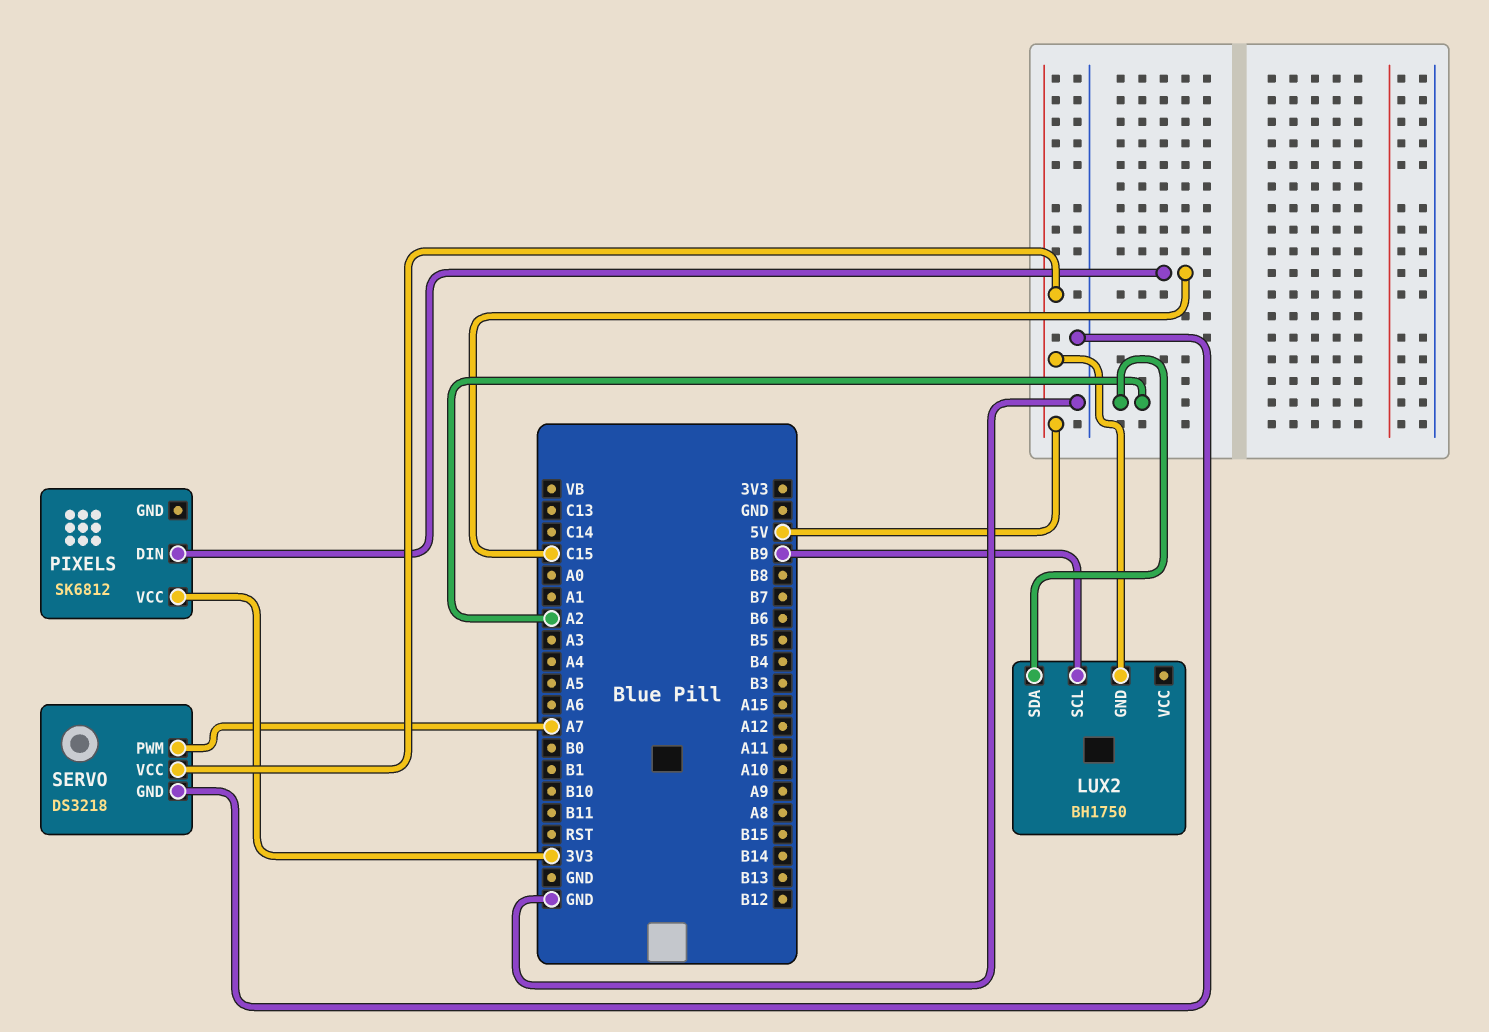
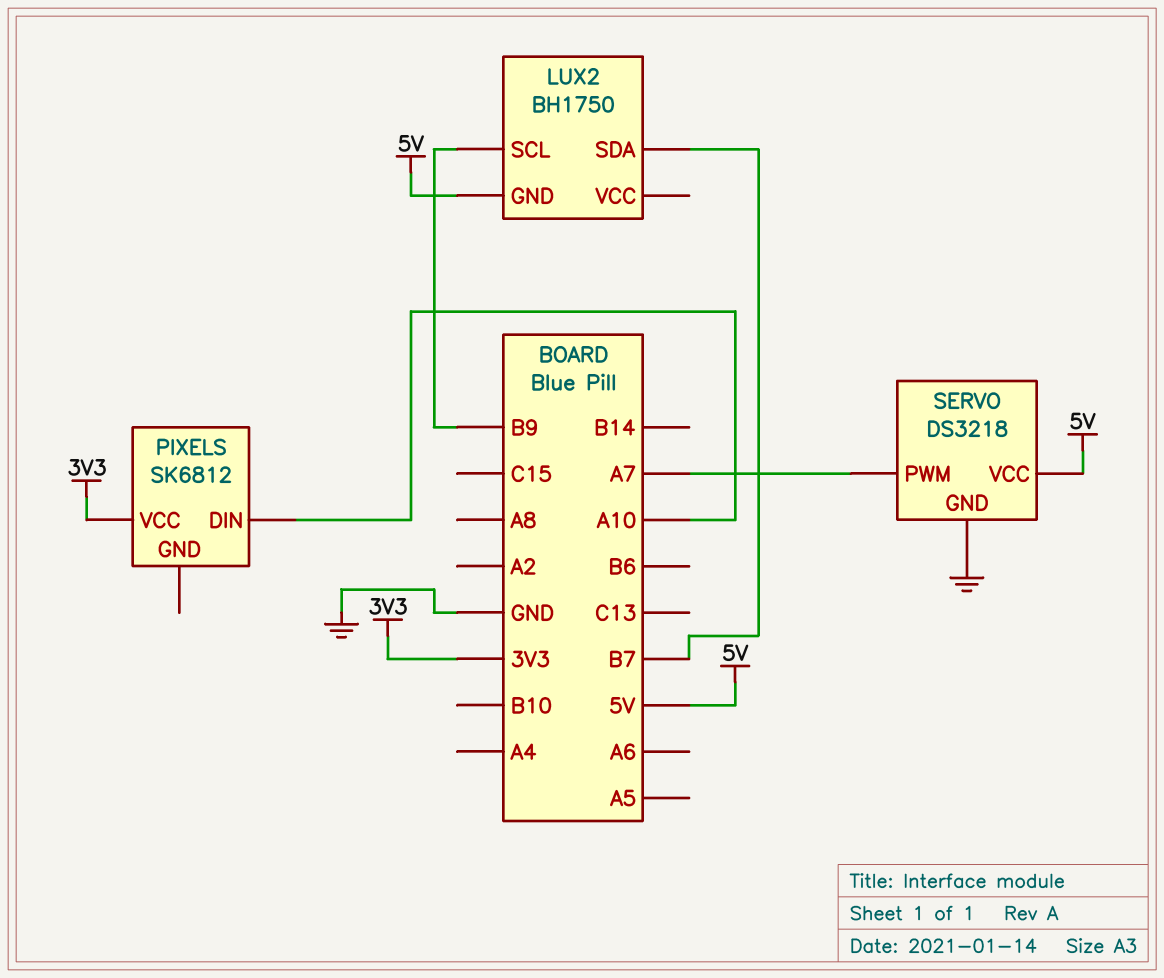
LUX2 pin SDA: A2 -> B7
PIXELS pin DIN: C15 -> A10

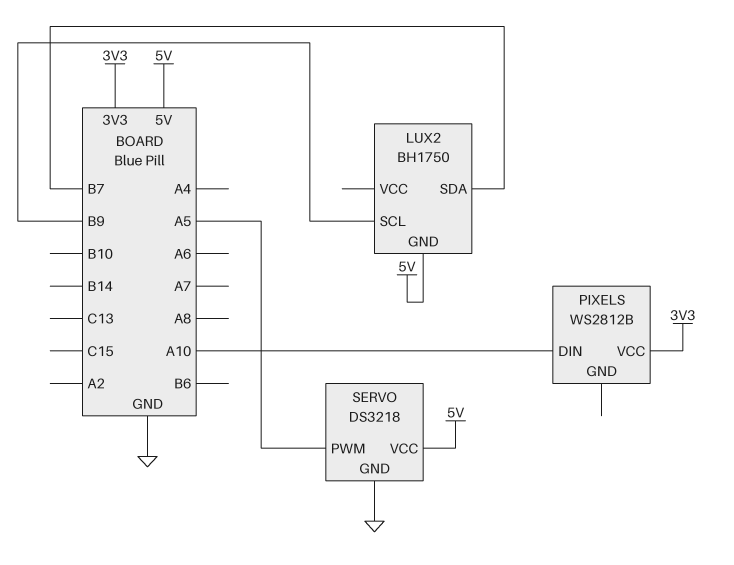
PIXELS: SK6812 -> WS2812B
SERVO pin PWM: A7 -> A5

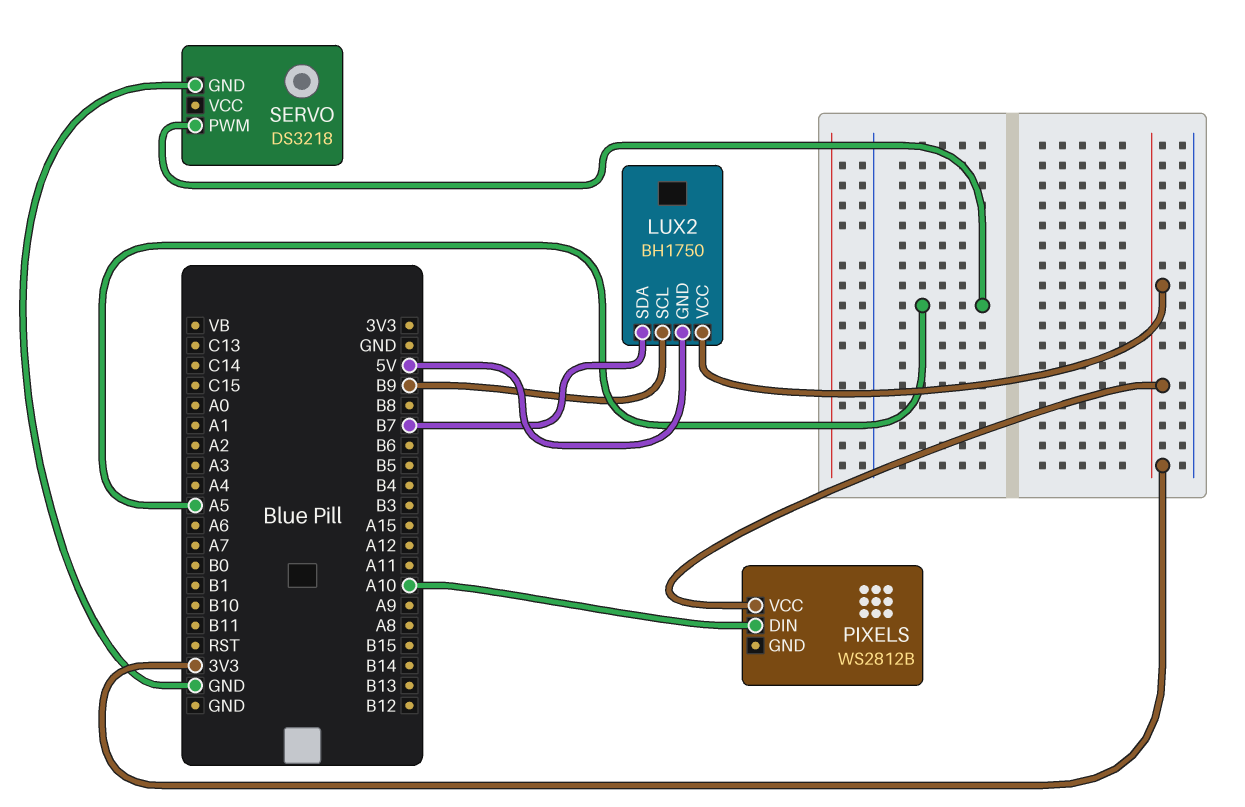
LUX2 pin VCC: none -> 3V3
SERVO pin VCC: 5V -> none

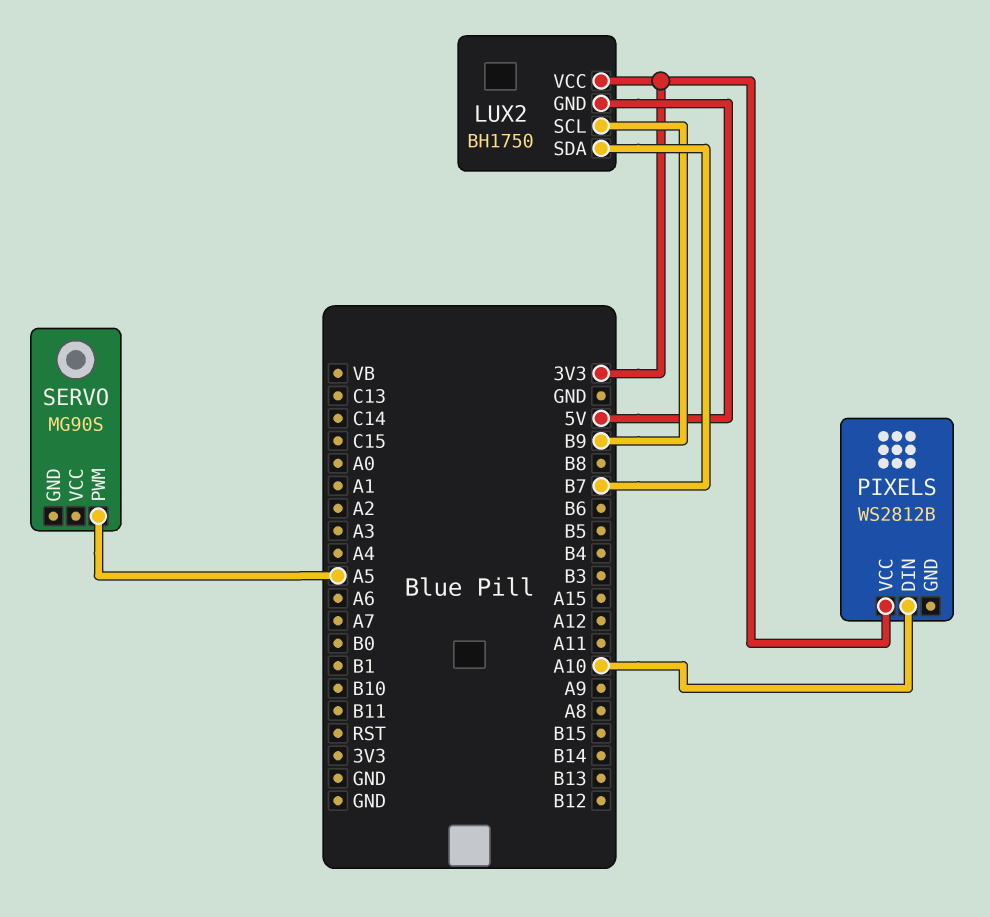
SERVO: DS3218 -> MG90S
SERVO pin GND: GND -> none

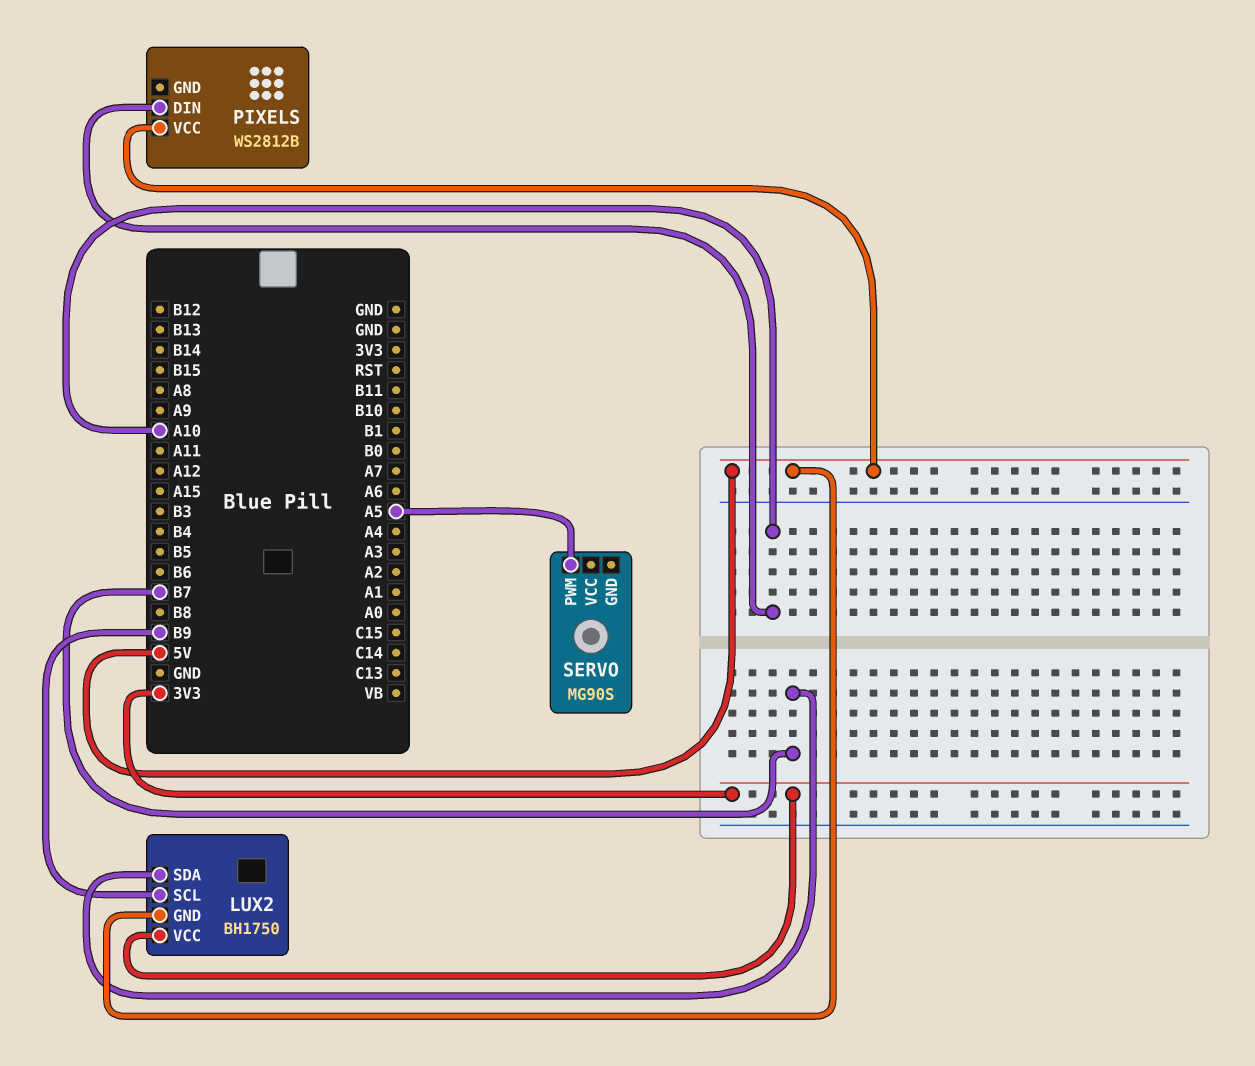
PIXELS pin VCC: 3V3 -> 5V

